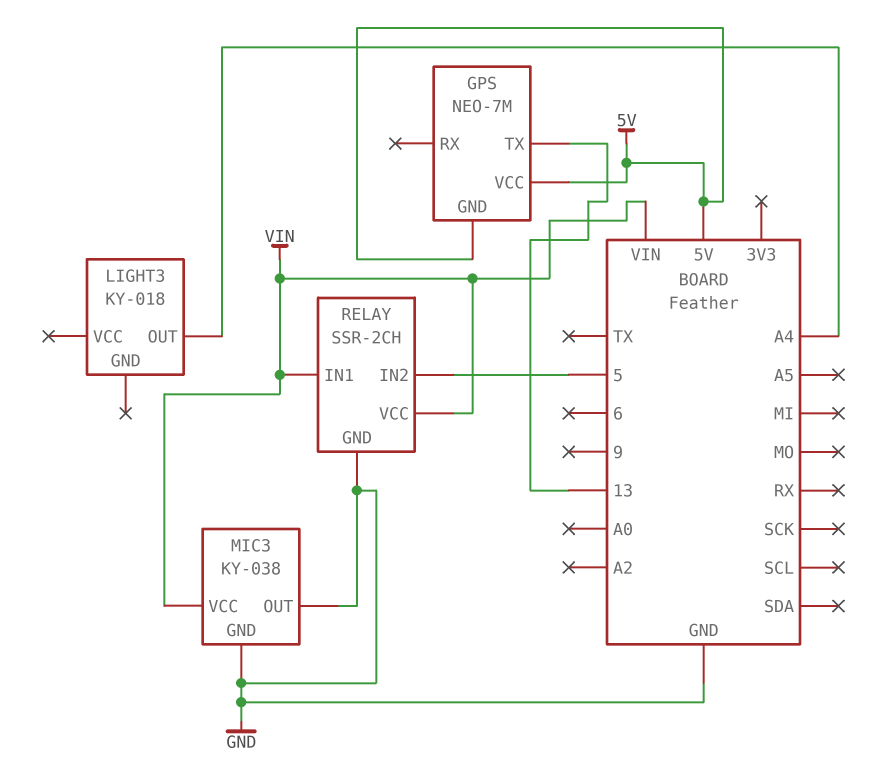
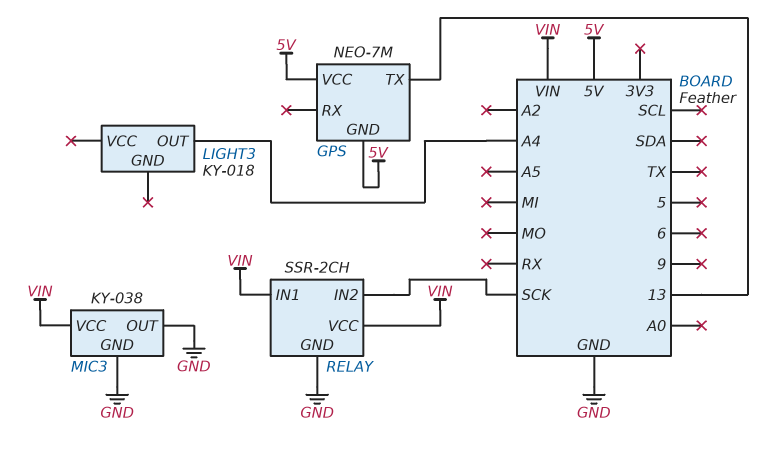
RELAY pin IN2: 5 -> SCK

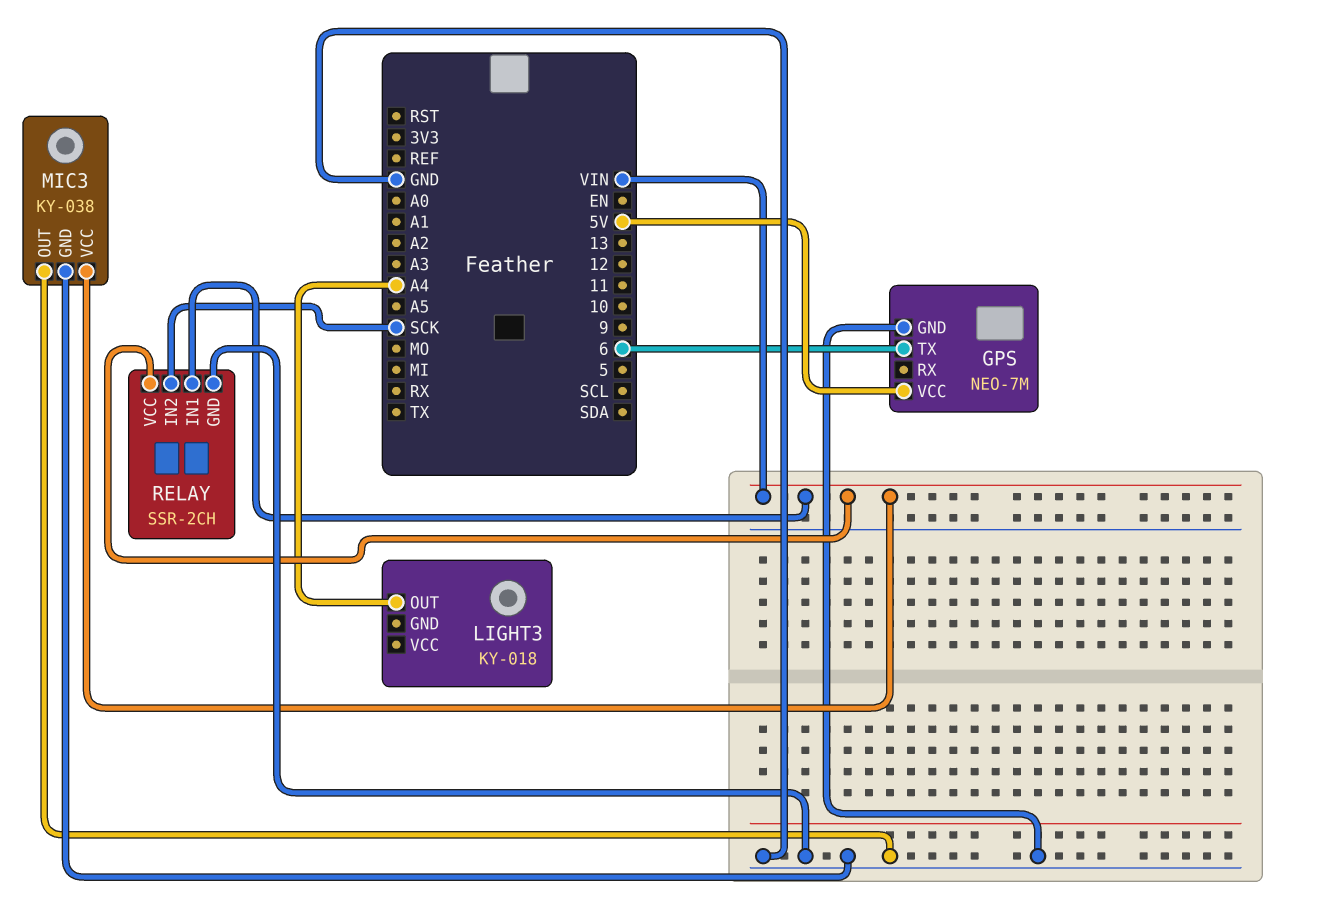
GPS pin GND: 5V -> GND
GPS pin TX: 13 -> 6

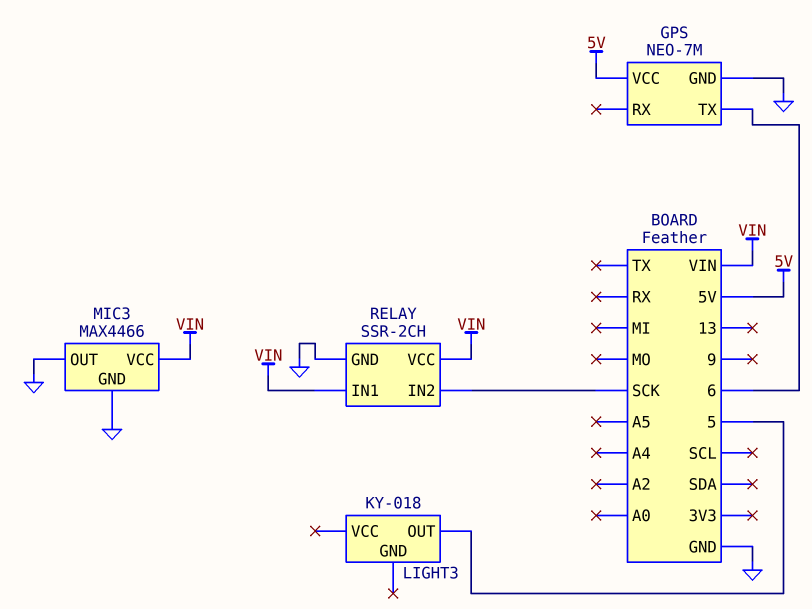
LIGHT3 pin OUT: A4 -> 5
MIC3: KY-038 -> MAX4466

